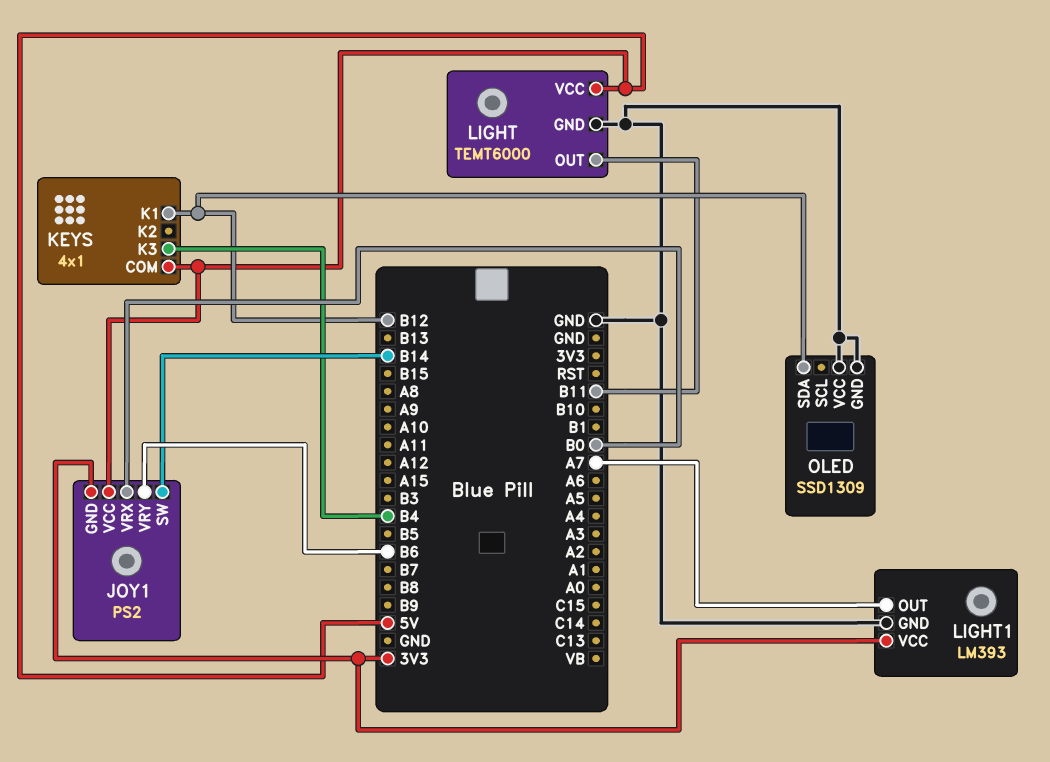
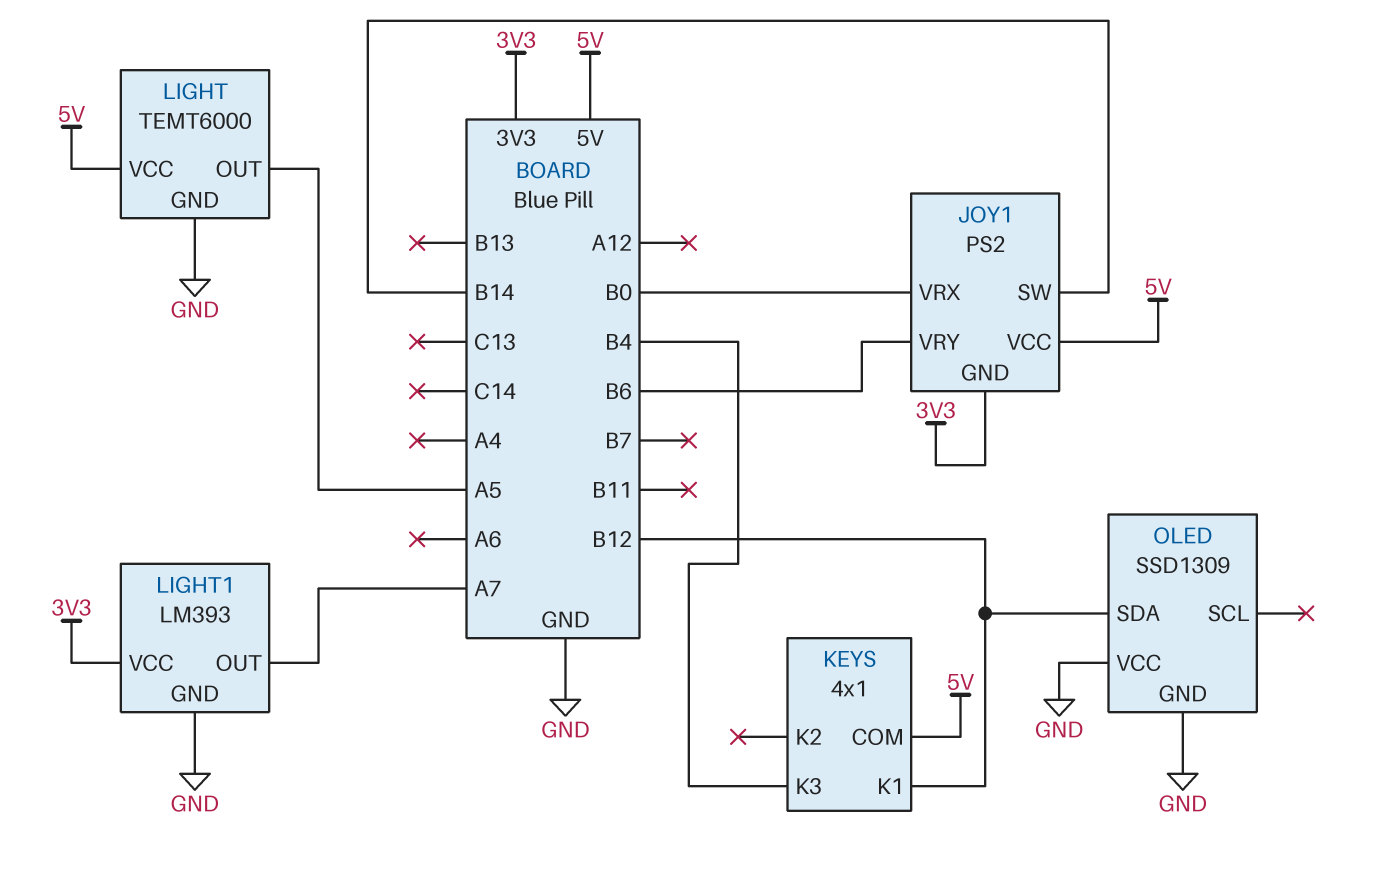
LIGHT pin OUT: B11 -> A5

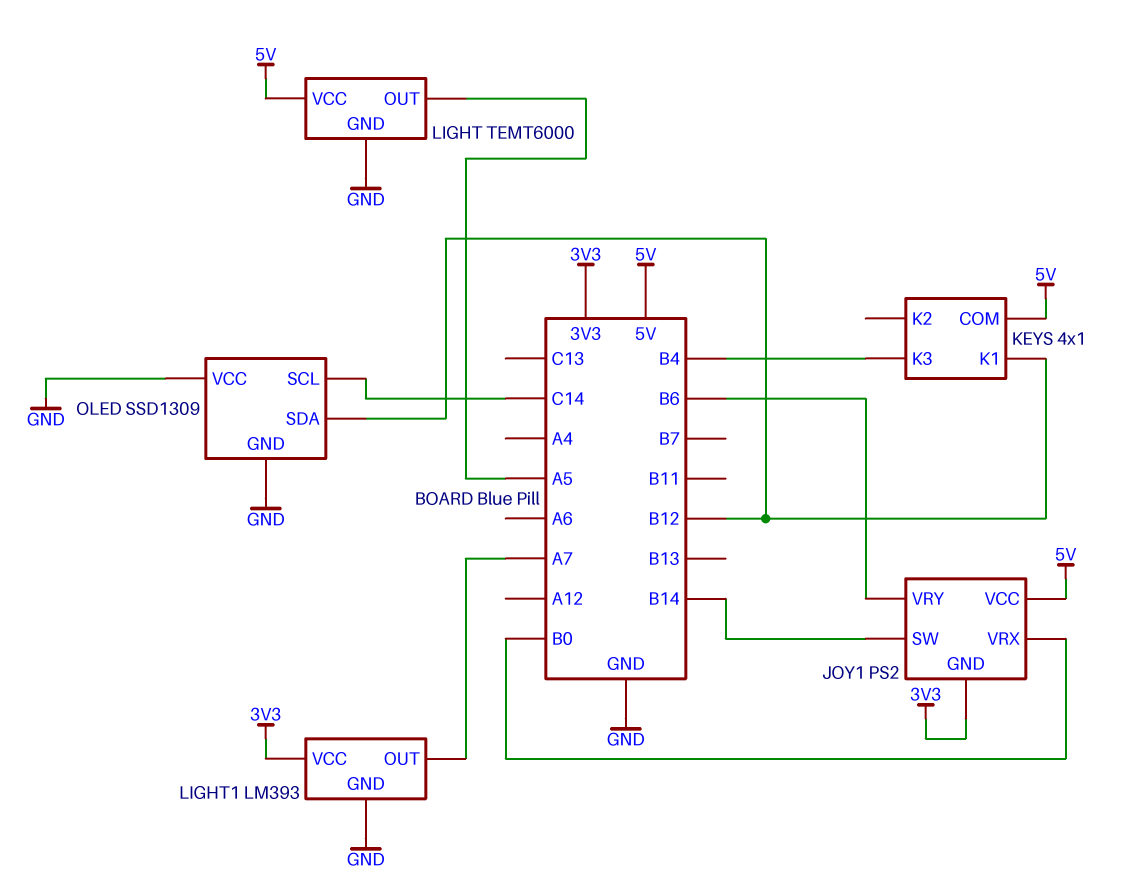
OLED pin SCL: none -> C14

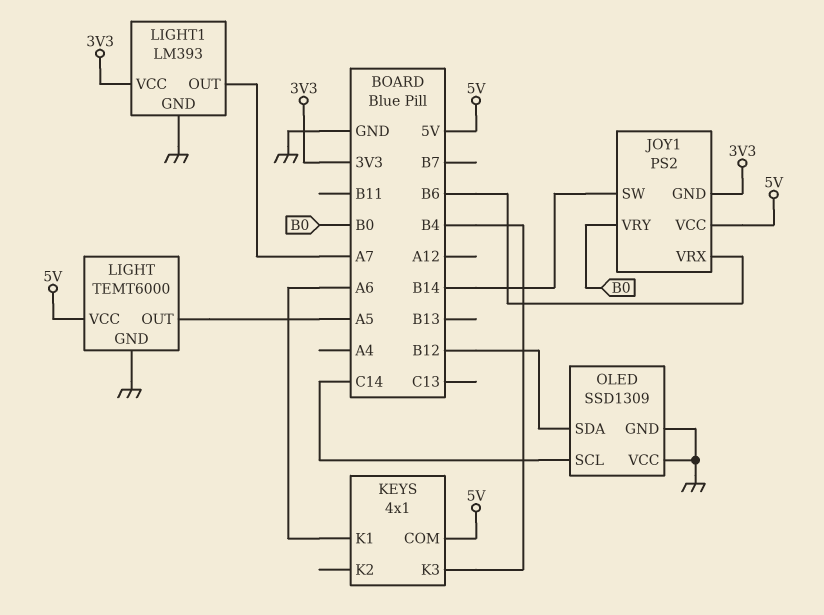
JOY1 pin VRX: B0 -> B6
JOY1 pin VRY: B6 -> B0
KEYS pin K1: B12 -> A6

